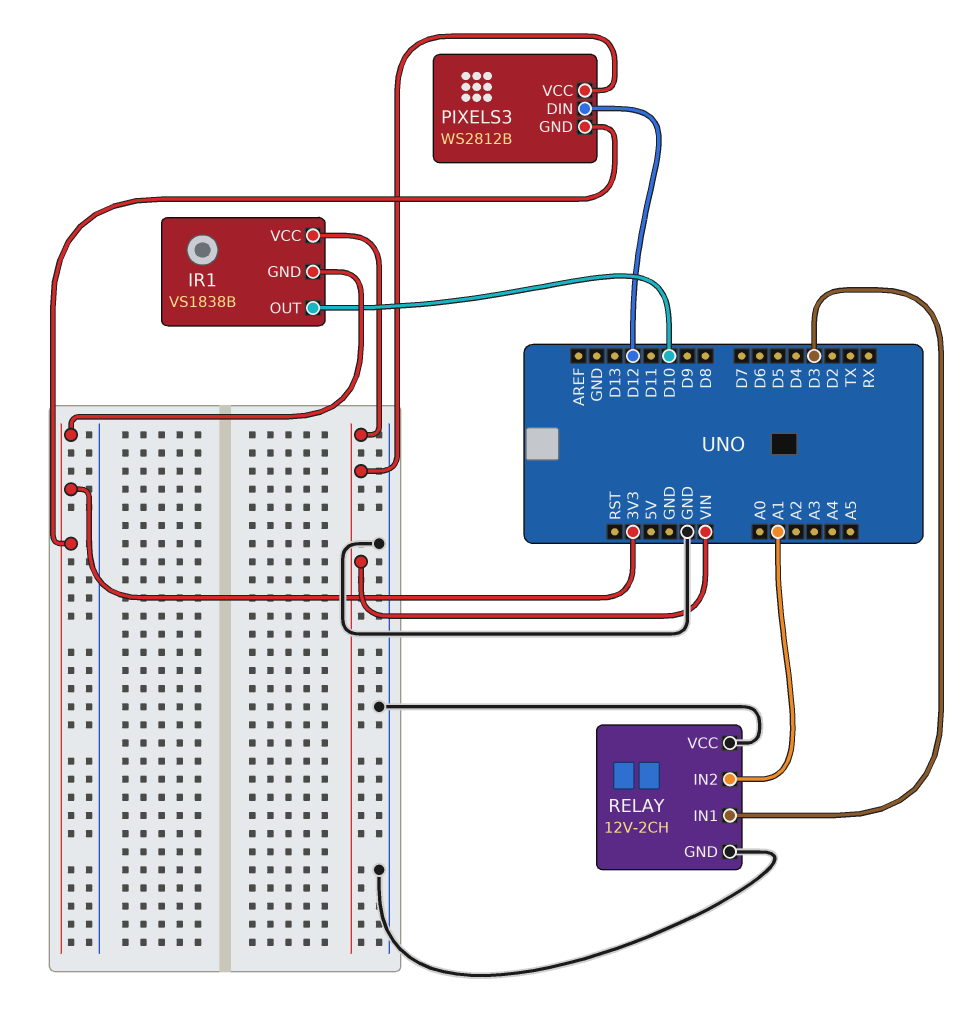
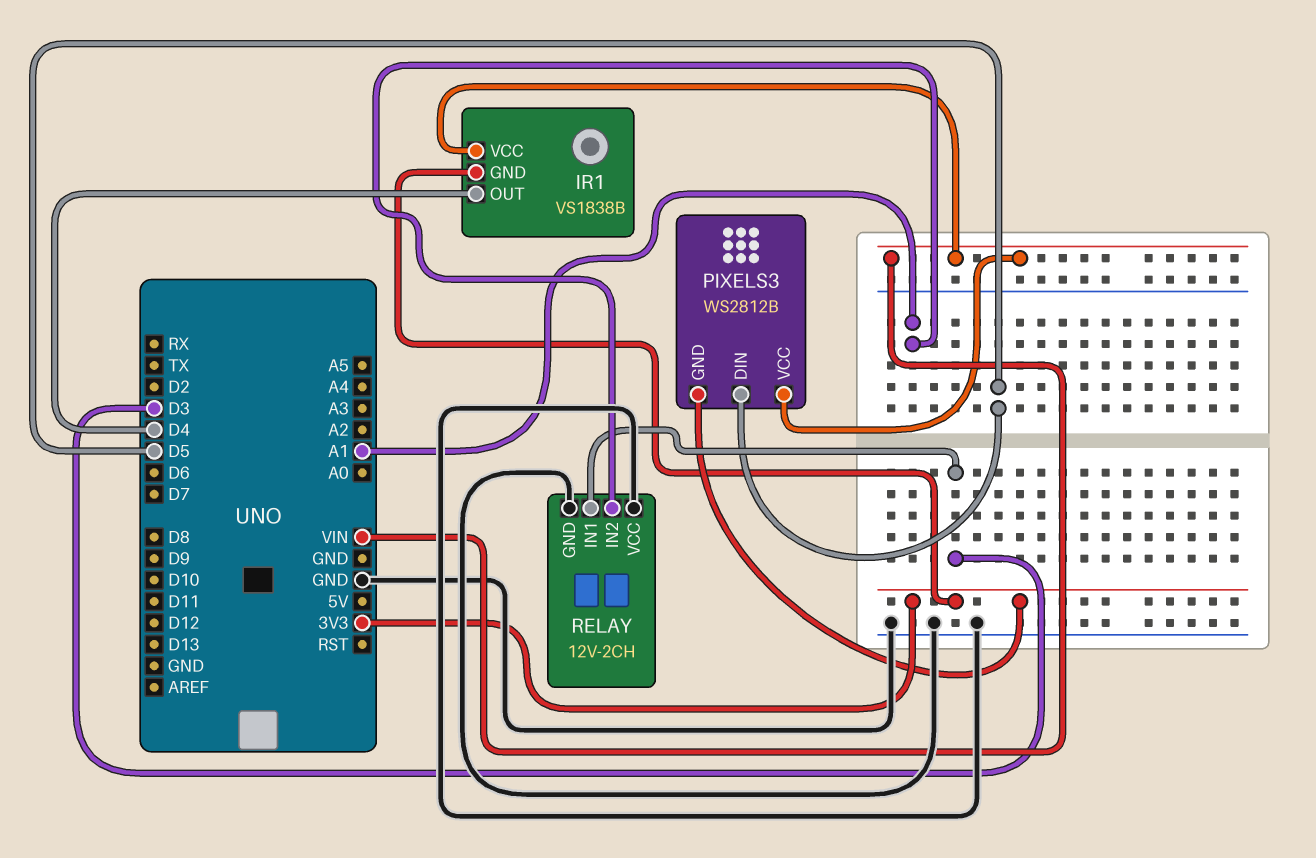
IR1 pin OUT: D10 -> D4
PIXELS3 pin DIN: D12 -> D5

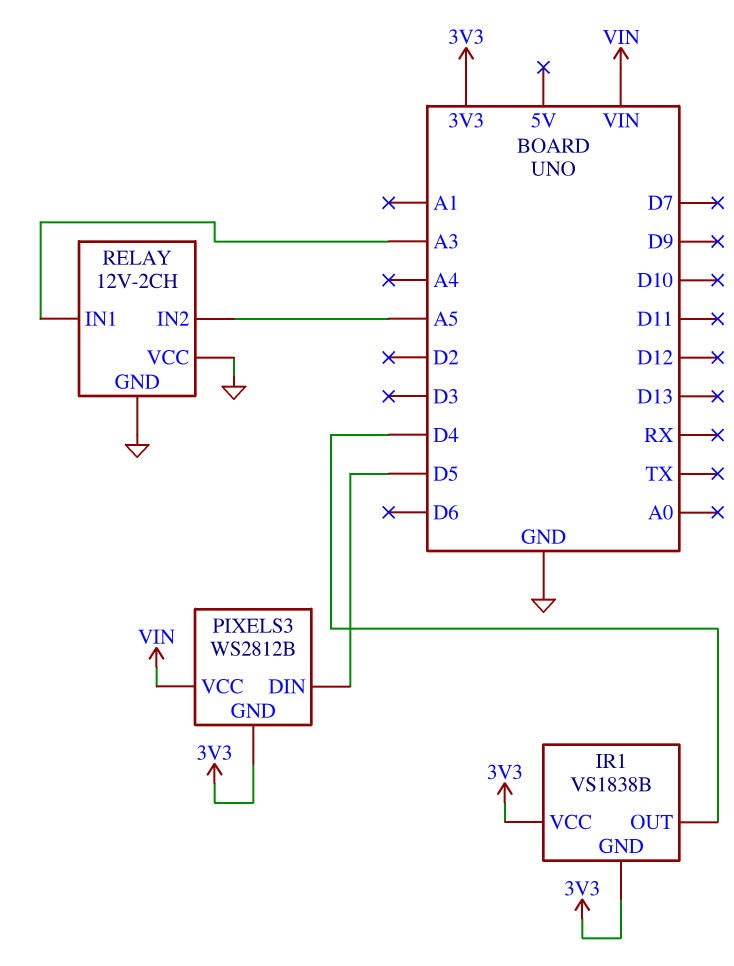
IR1 pin VCC: VIN -> 3V3
RELAY pin IN1: D3 -> A3
RELAY pin IN2: A1 -> A5

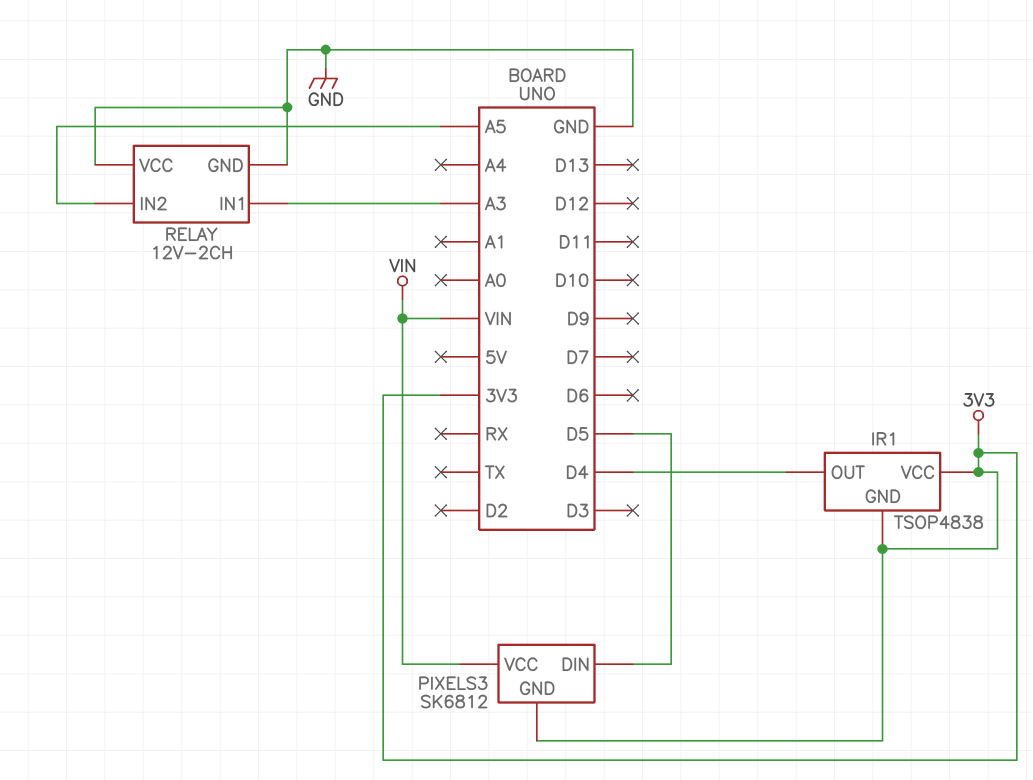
IR1: VS1838B -> TSOP4838
PIXELS3: WS2812B -> SK6812

